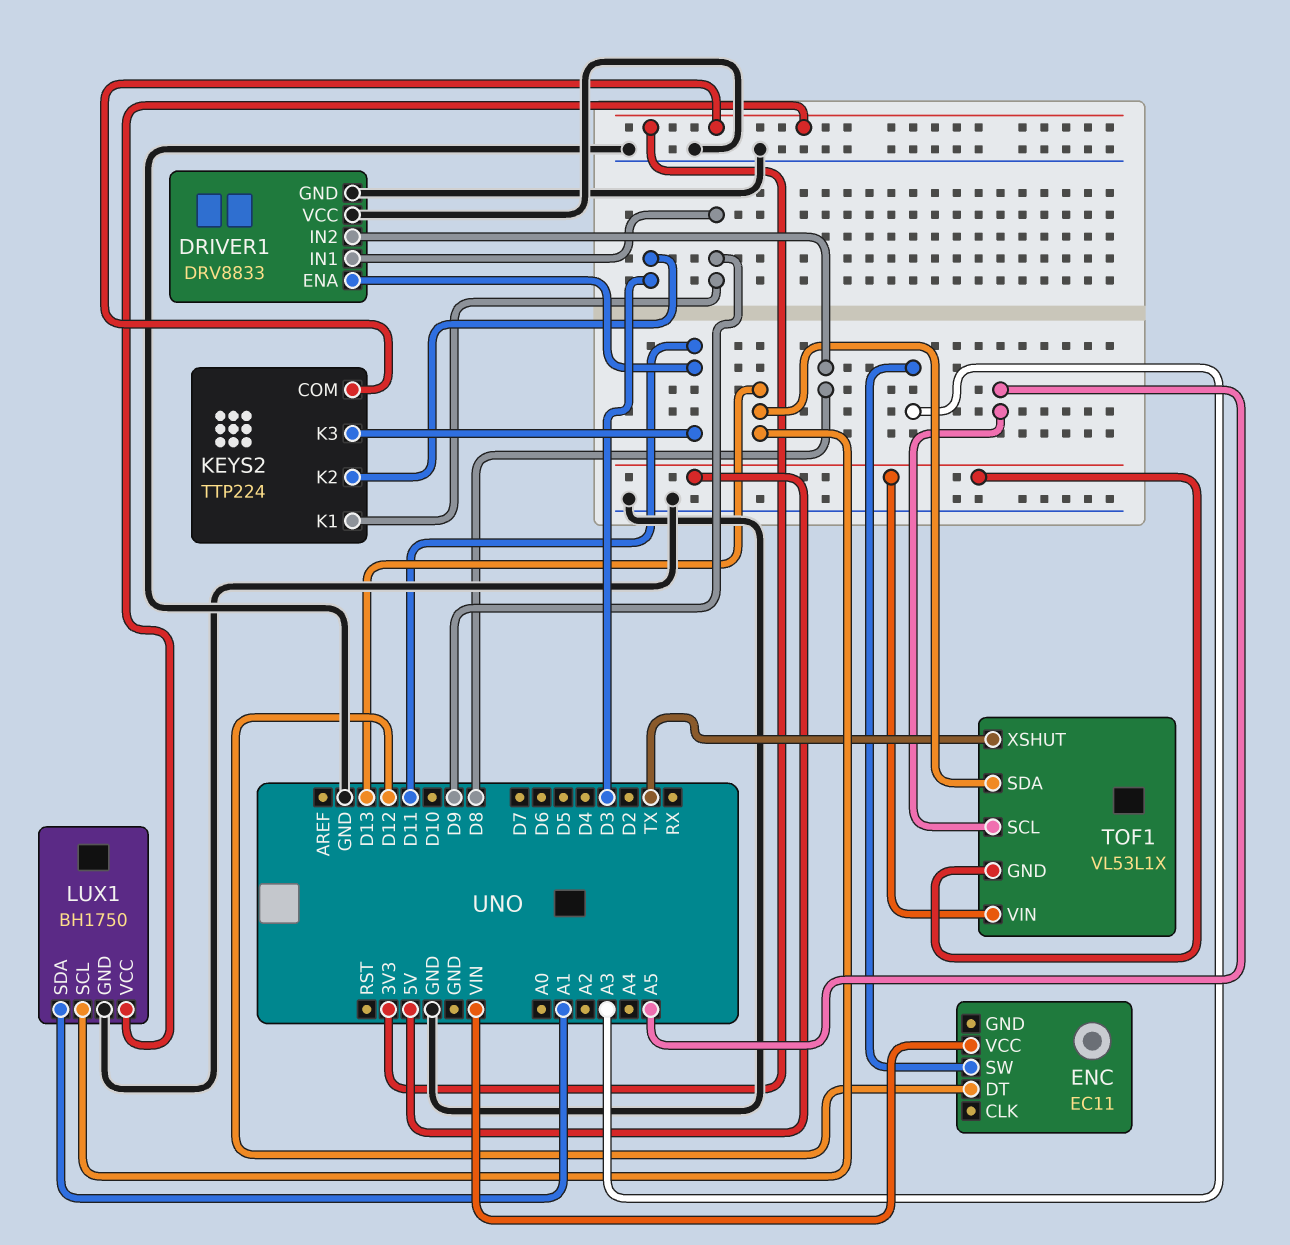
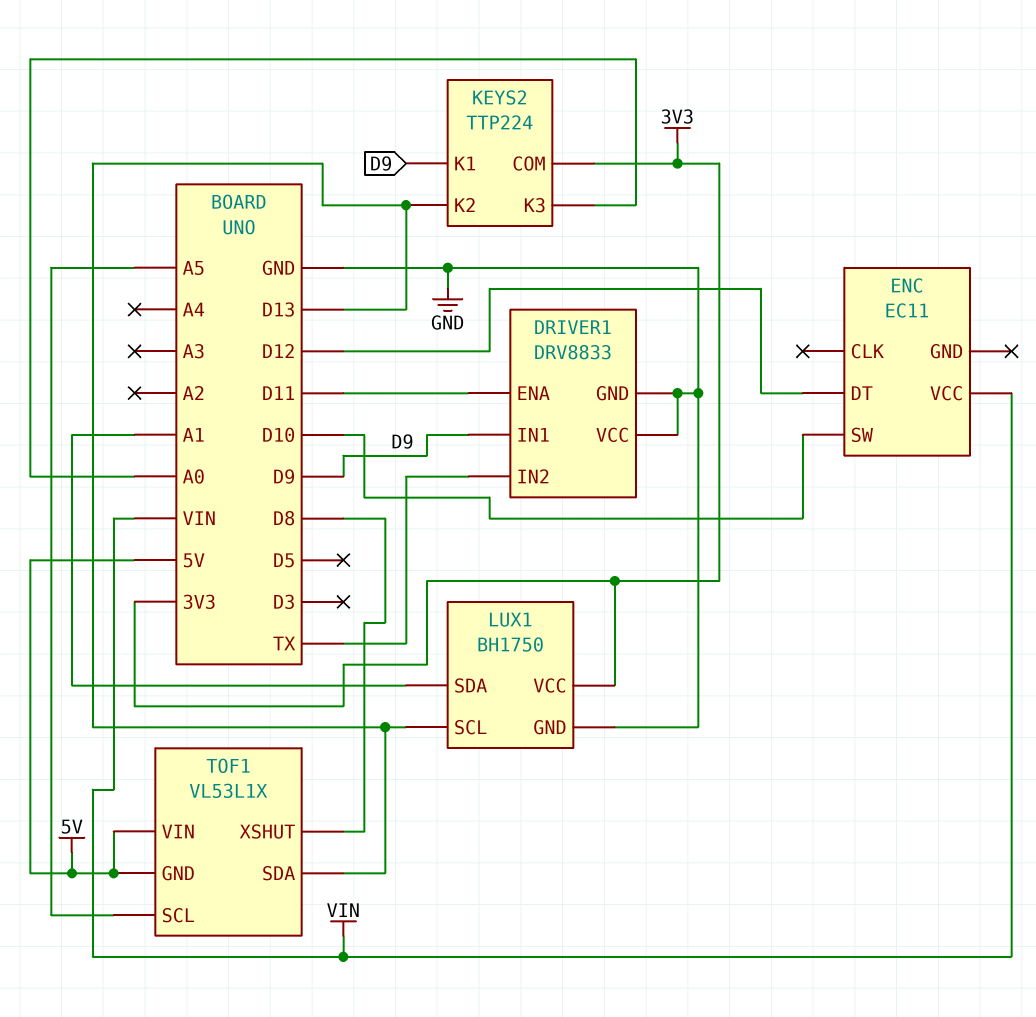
DRIVER1 pin IN2: D8 -> TX
ENC pin SW: A3 -> D10
KEYS2 pin K2: D3 -> D13
KEYS2 pin K3: D11 -> A0
TOF1 pin XSHUT: TX -> D8

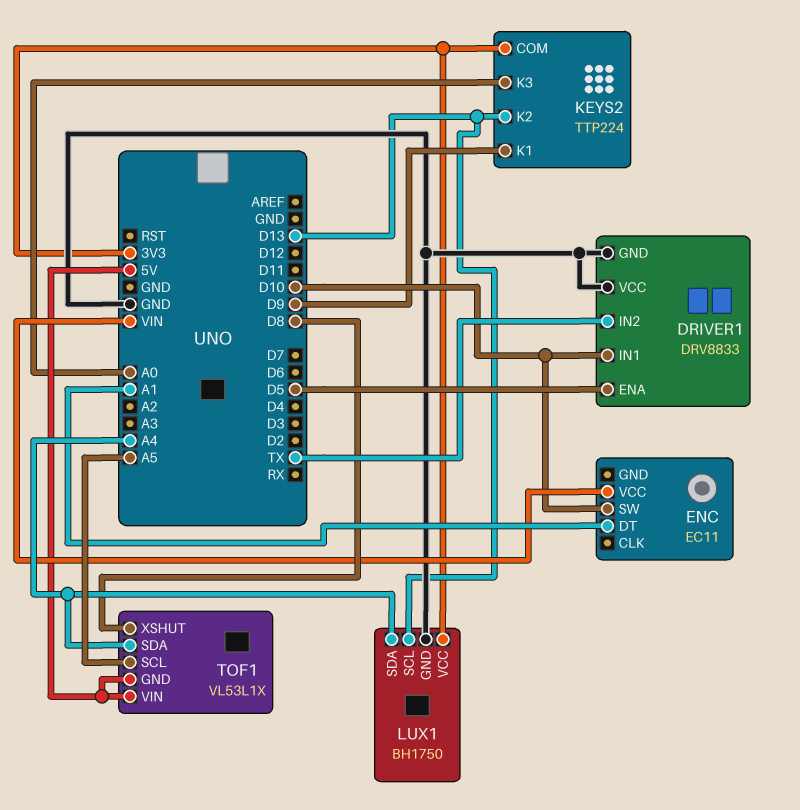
DRIVER1 pin ENA: D11 -> D5
DRIVER1 pin IN1: D9 -> D10
ENC pin DT: D12 -> A1
LUX1 pin SDA: A1 -> A4
TOF1 pin SDA: D13 -> A4

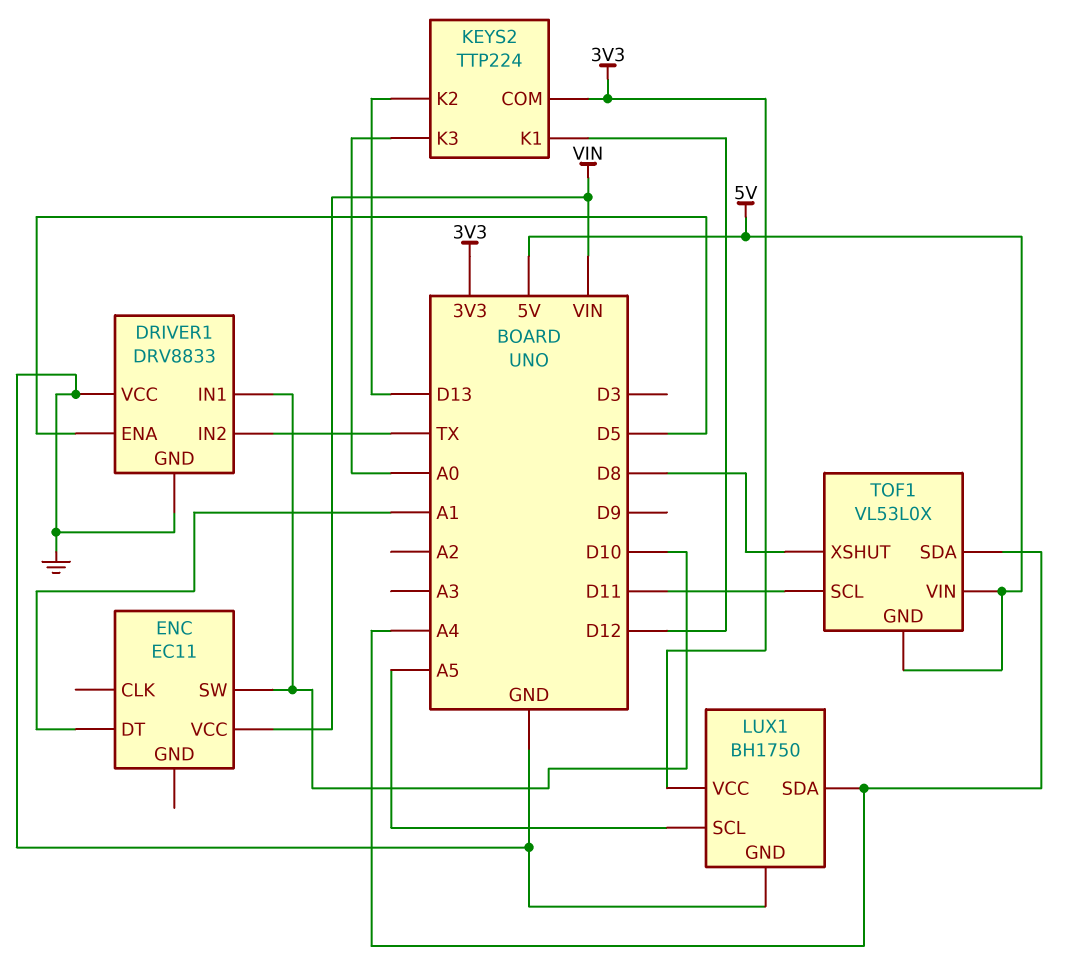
KEYS2 pin K1: D9 -> D12
LUX1 pin SCL: D13 -> A5
TOF1: VL53L1X -> VL53L0X
TOF1 pin SCL: A5 -> D11

